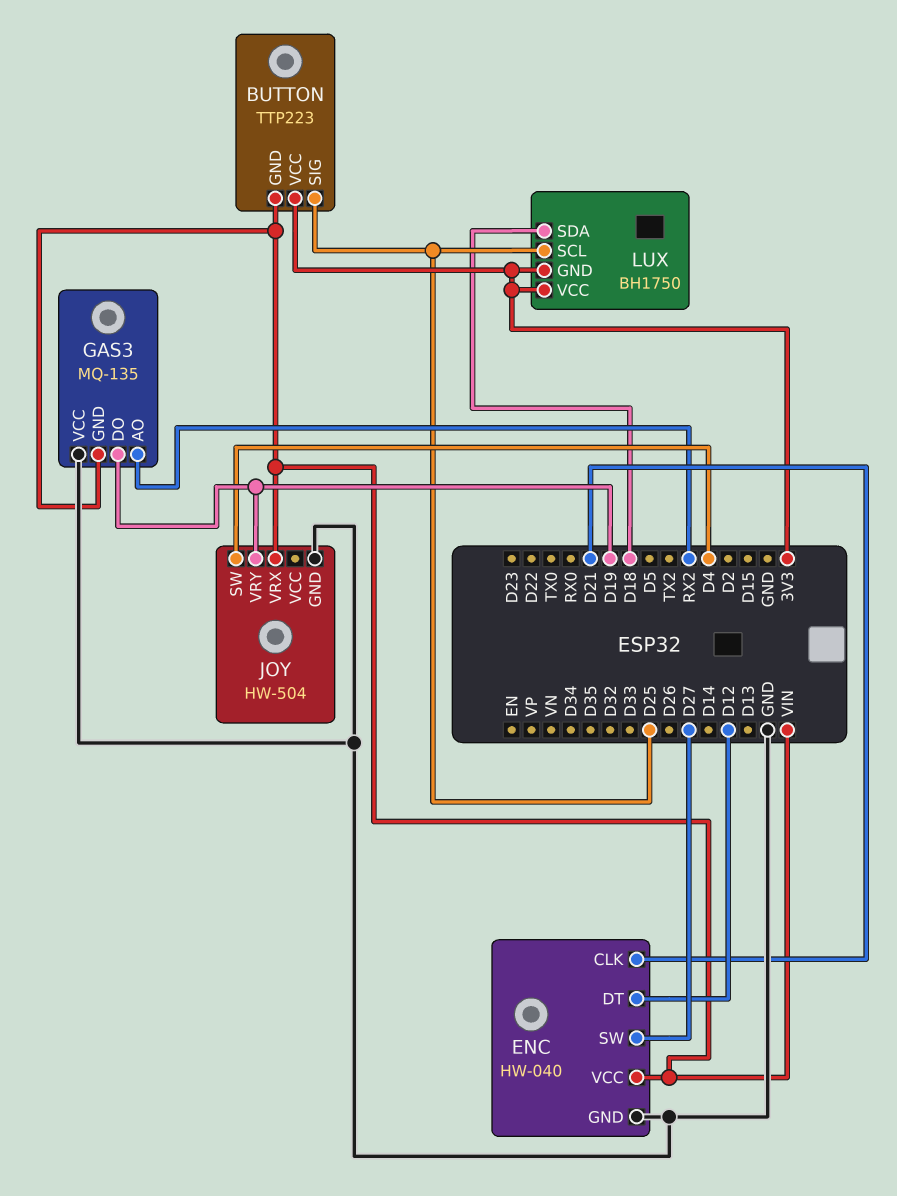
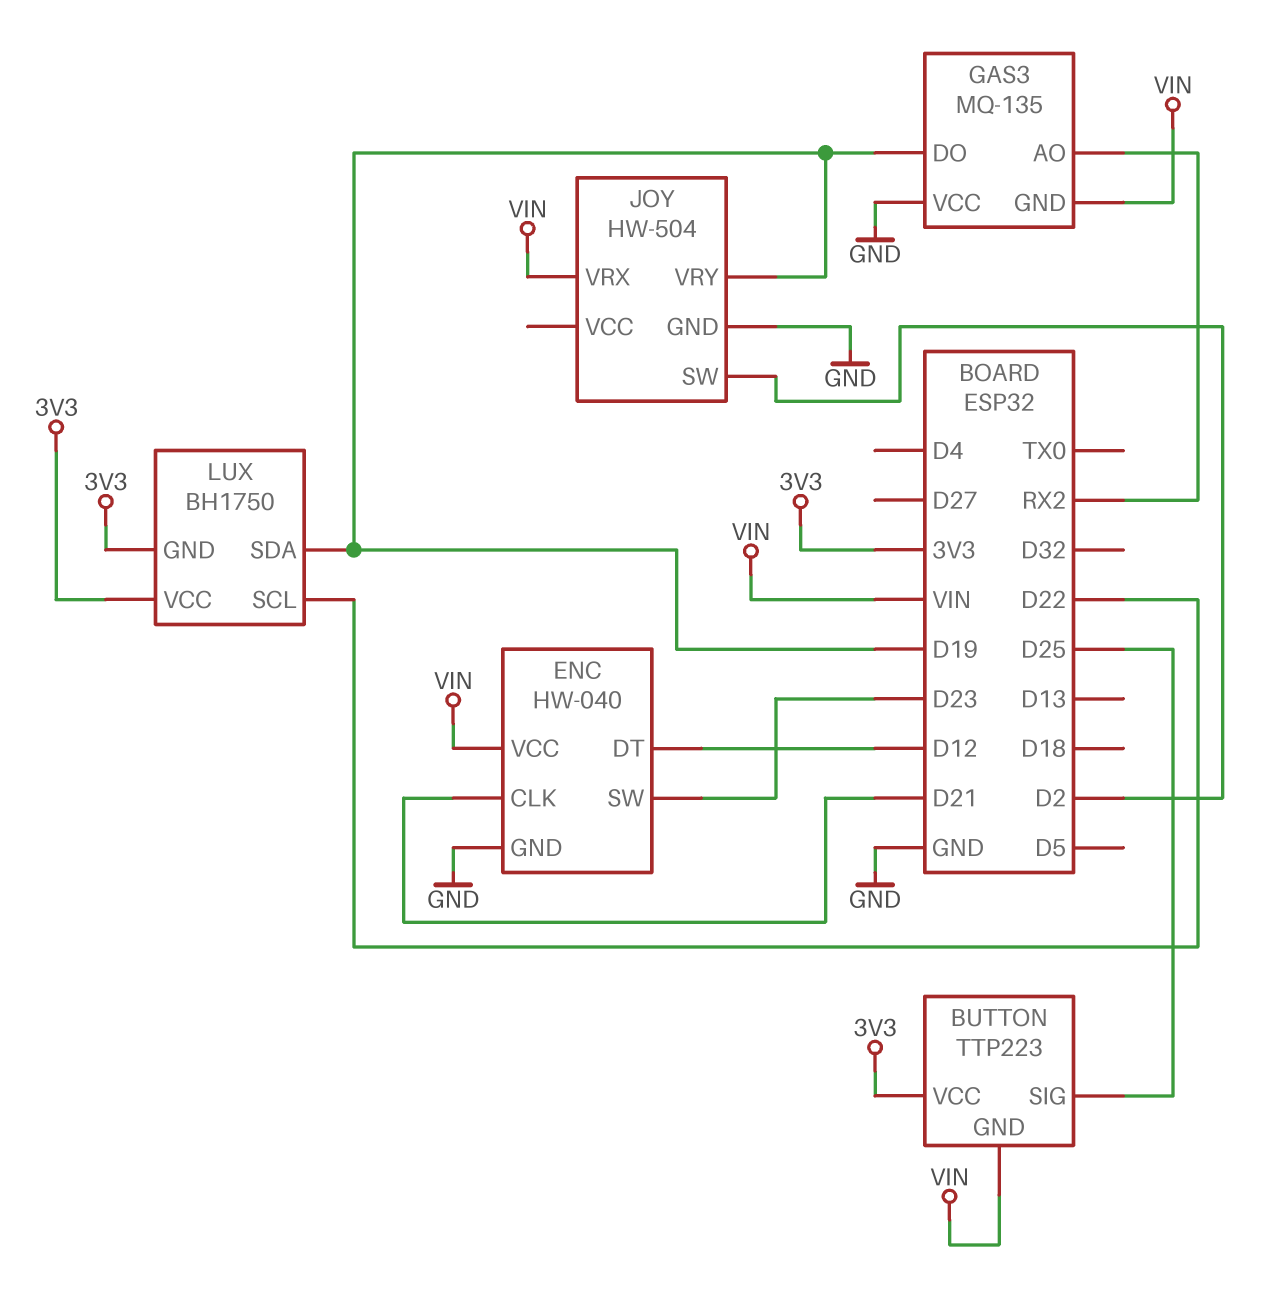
ENC pin SW: D27 -> D23
JOY pin SW: D4 -> D2
LUX pin SCL: D25 -> D22
LUX pin SDA: D18 -> D19

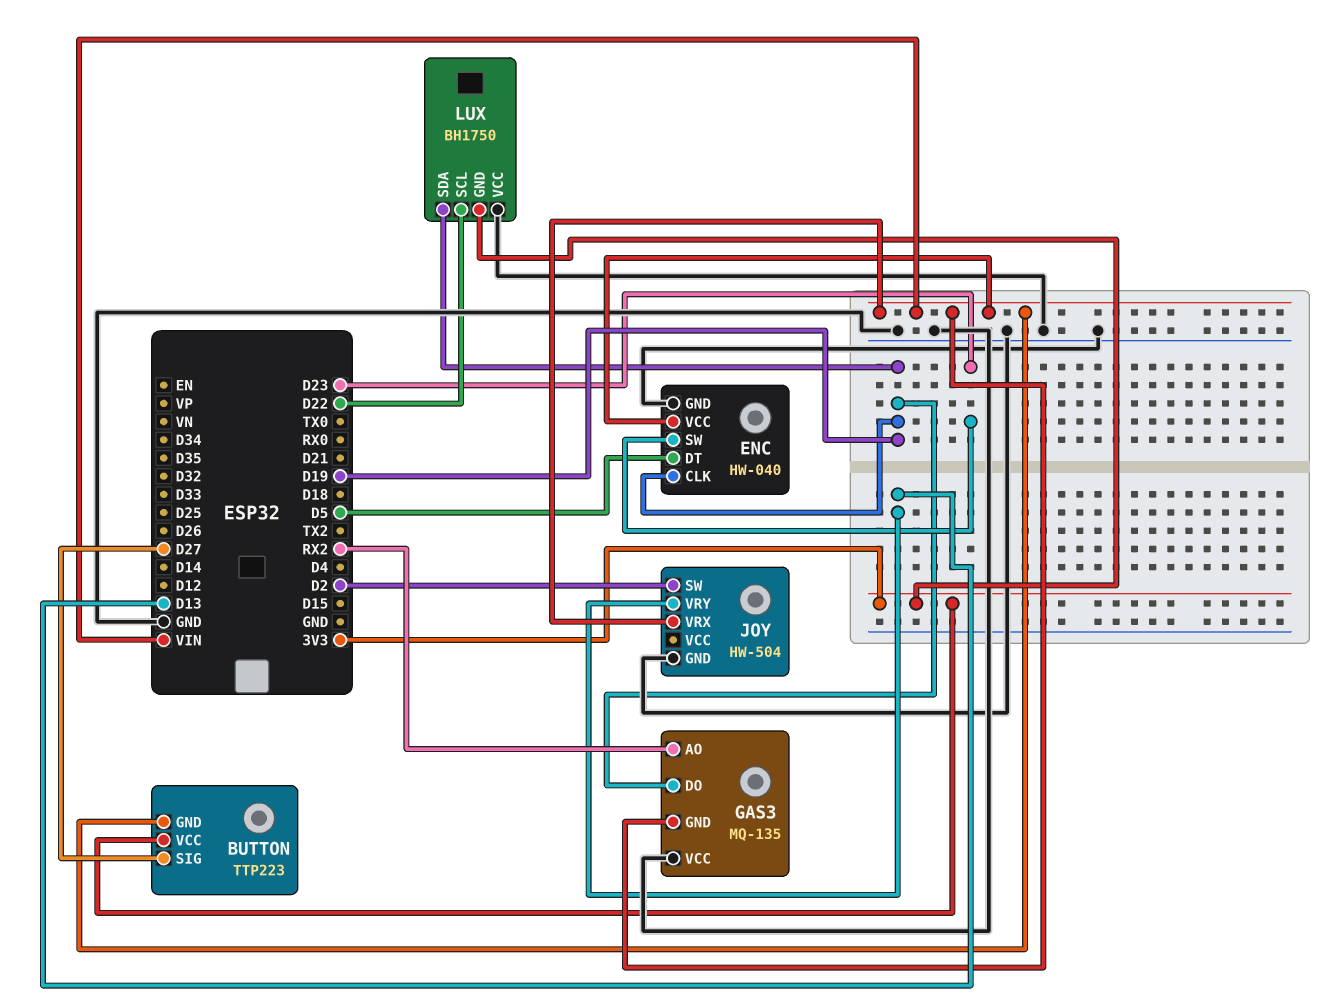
BUTTON pin SIG: D25 -> D27
ENC pin CLK: D21 -> D19
ENC pin DT: D12 -> D5
JOY pin VRY: D19 -> D13
LUX pin VCC: 3V3 -> GND

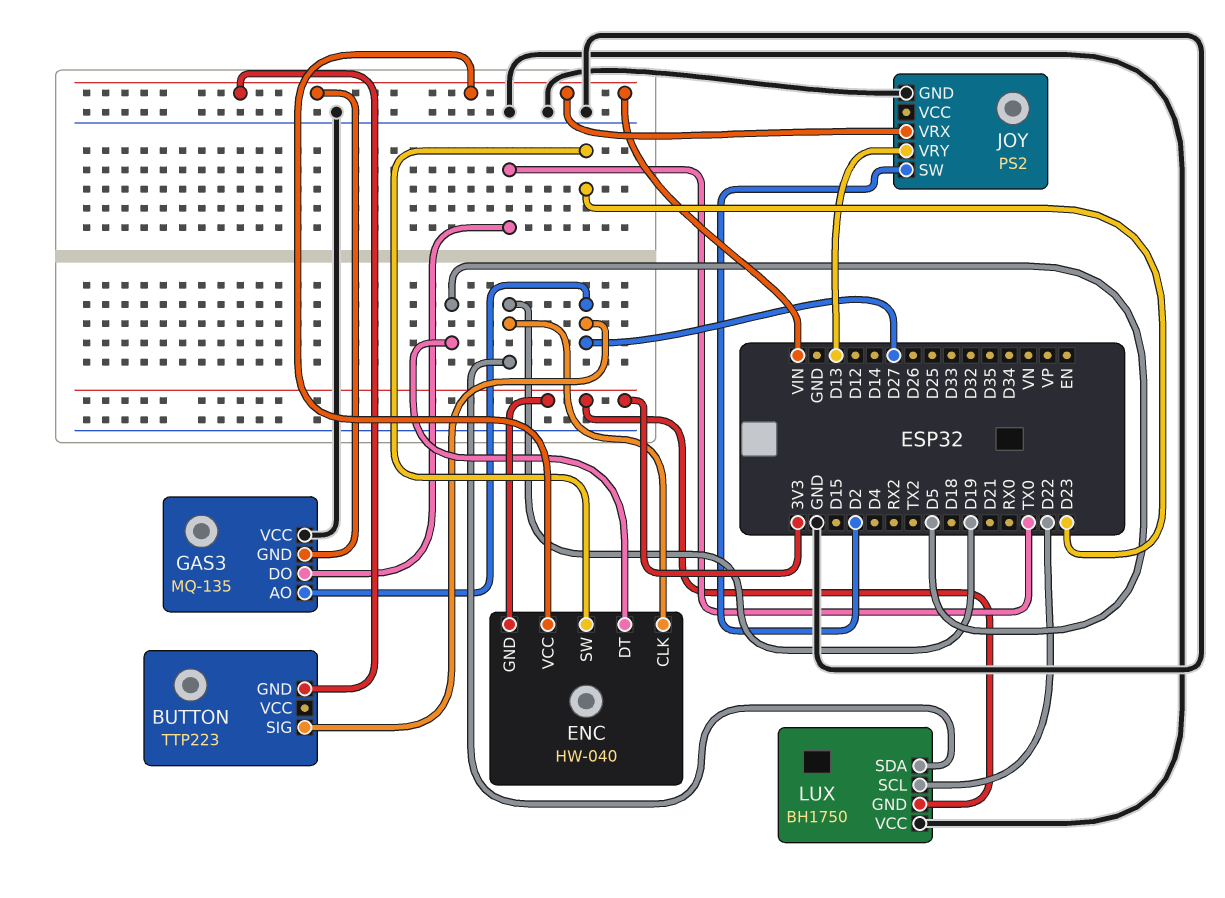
BUTTON pin VCC: 3V3 -> none
ENC pin GND: GND -> 3V3
GAS3 pin AO: RX2 -> D27
GAS3 pin DO: D19 -> TX0
JOY: HW-504 -> PS2

